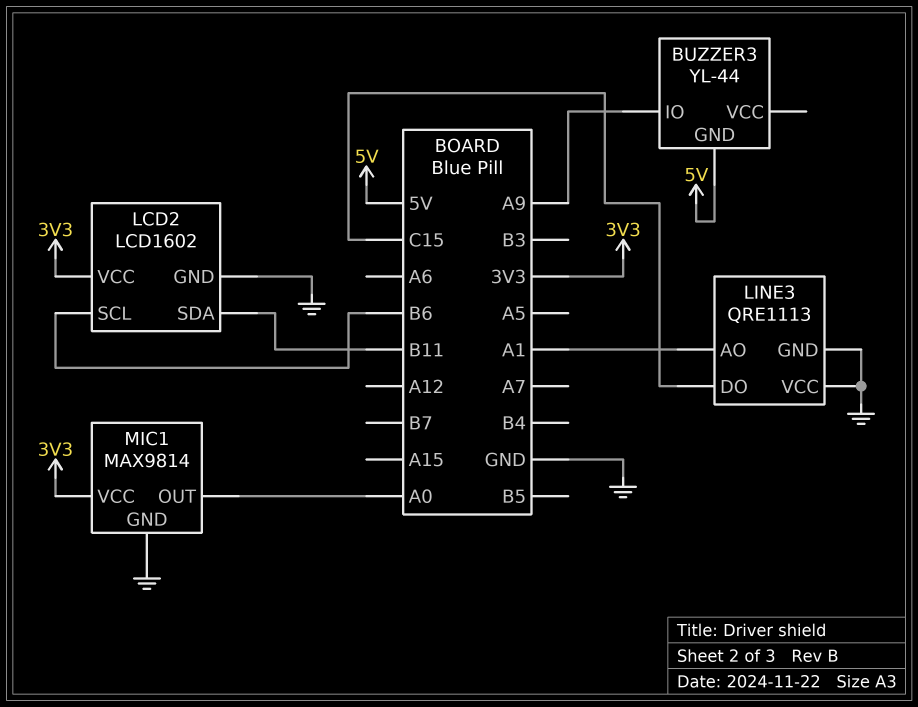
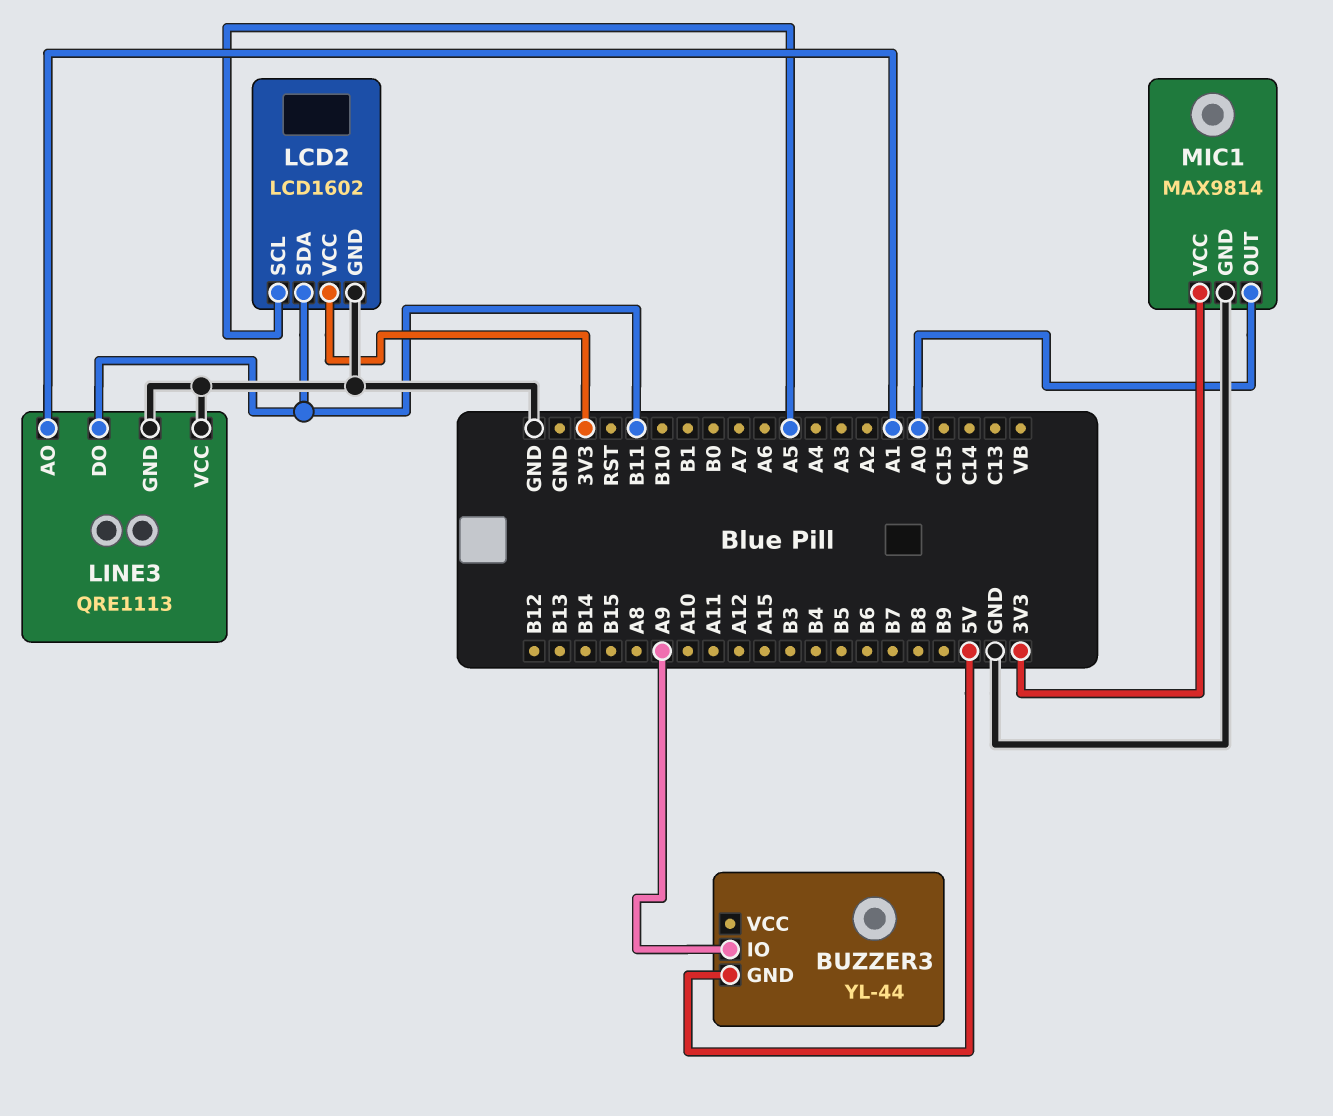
LCD2 pin SCL: B6 -> A5
LINE3 pin DO: C15 -> B11

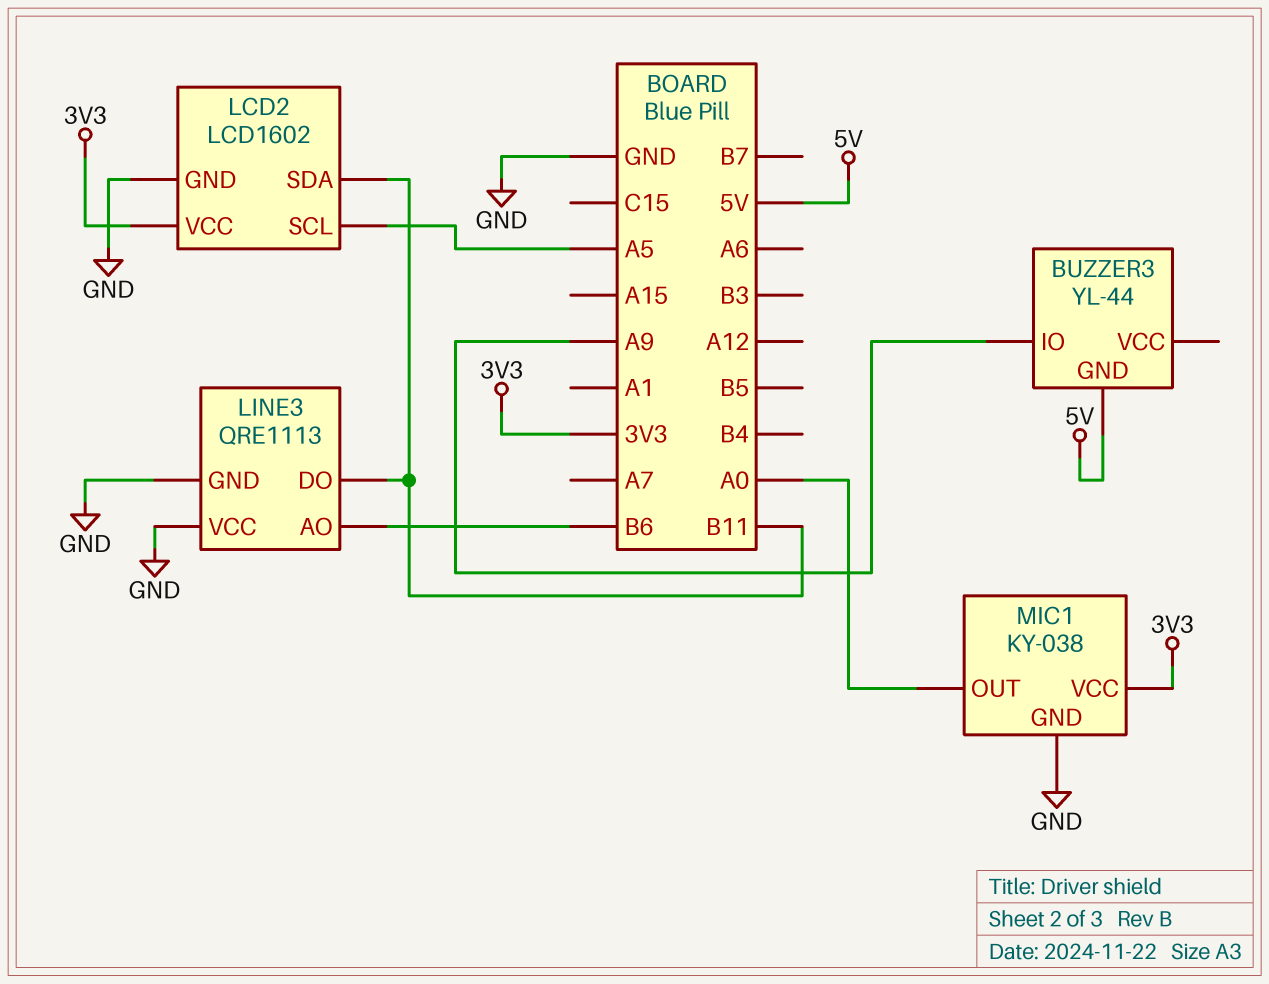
LINE3 pin AO: A1 -> B6
MIC1: MAX9814 -> KY-038

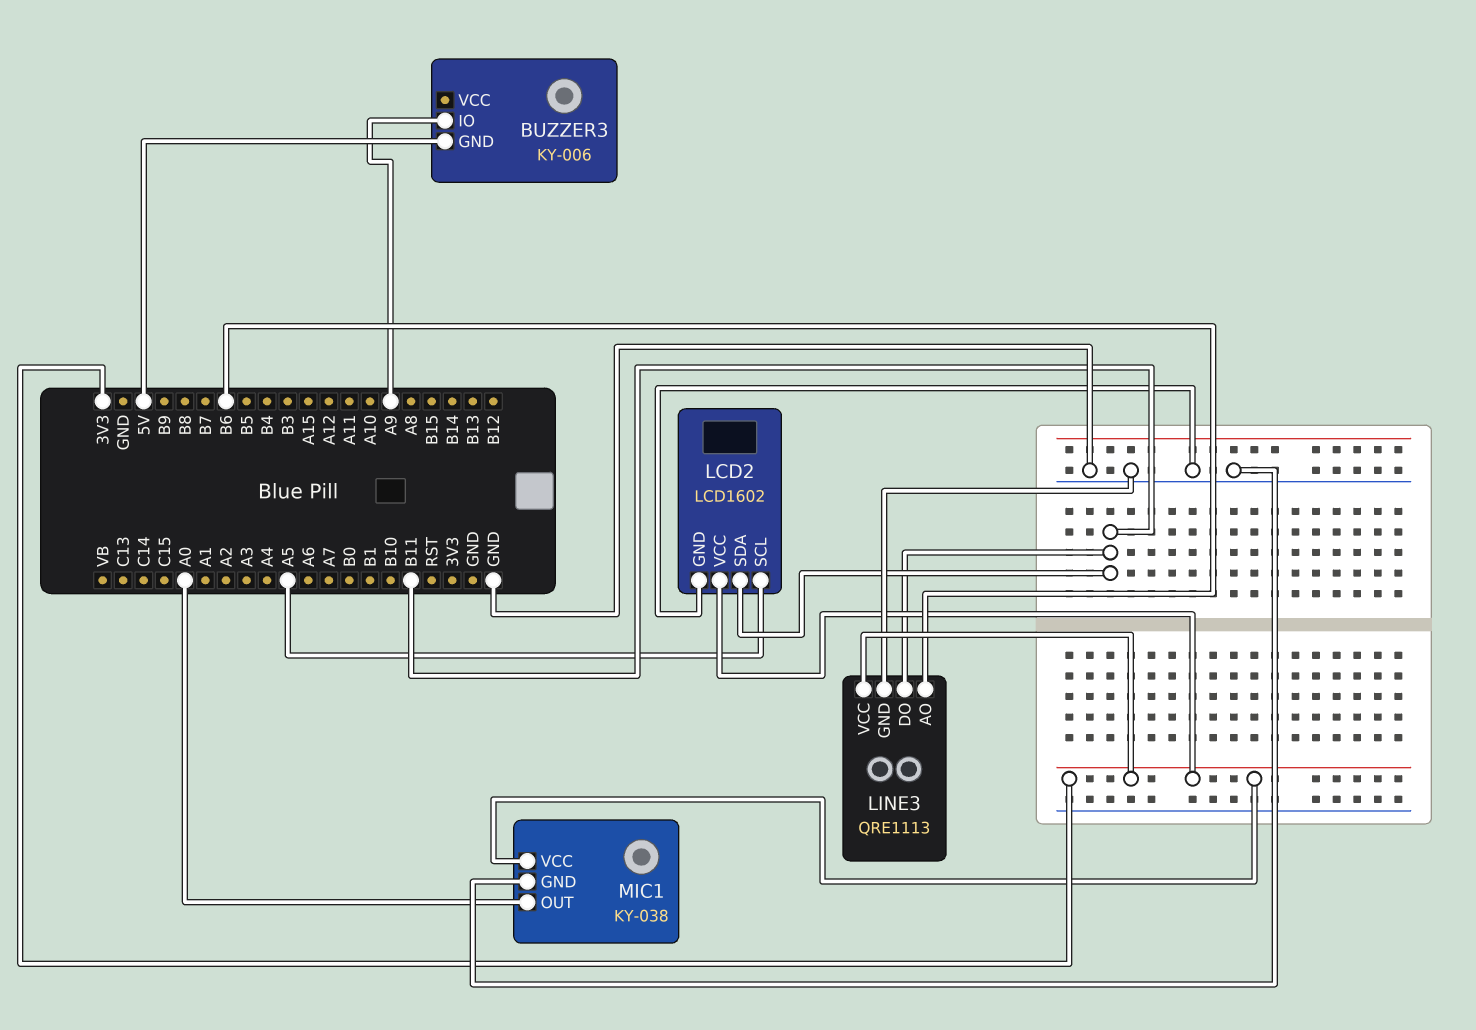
BUZZER3: YL-44 -> KY-006
LINE3 pin VCC: GND -> 3V3

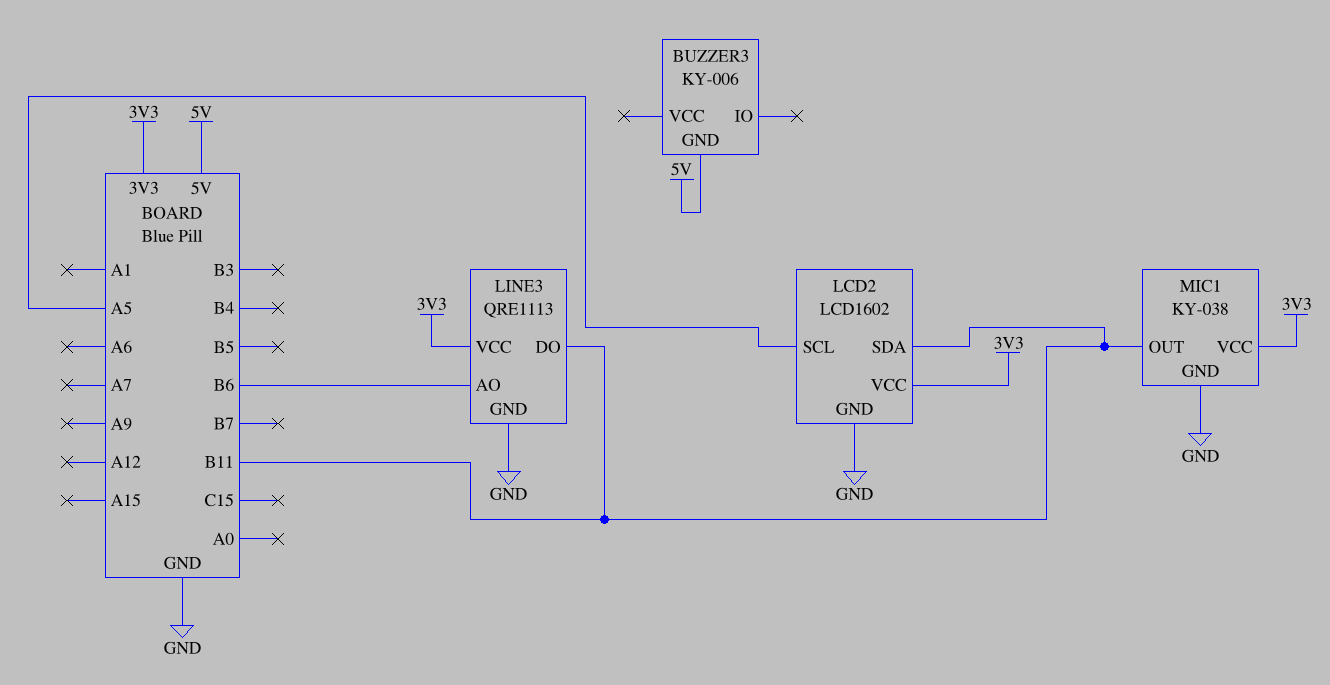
BUZZER3 pin IO: A9 -> none
MIC1 pin OUT: A0 -> B11

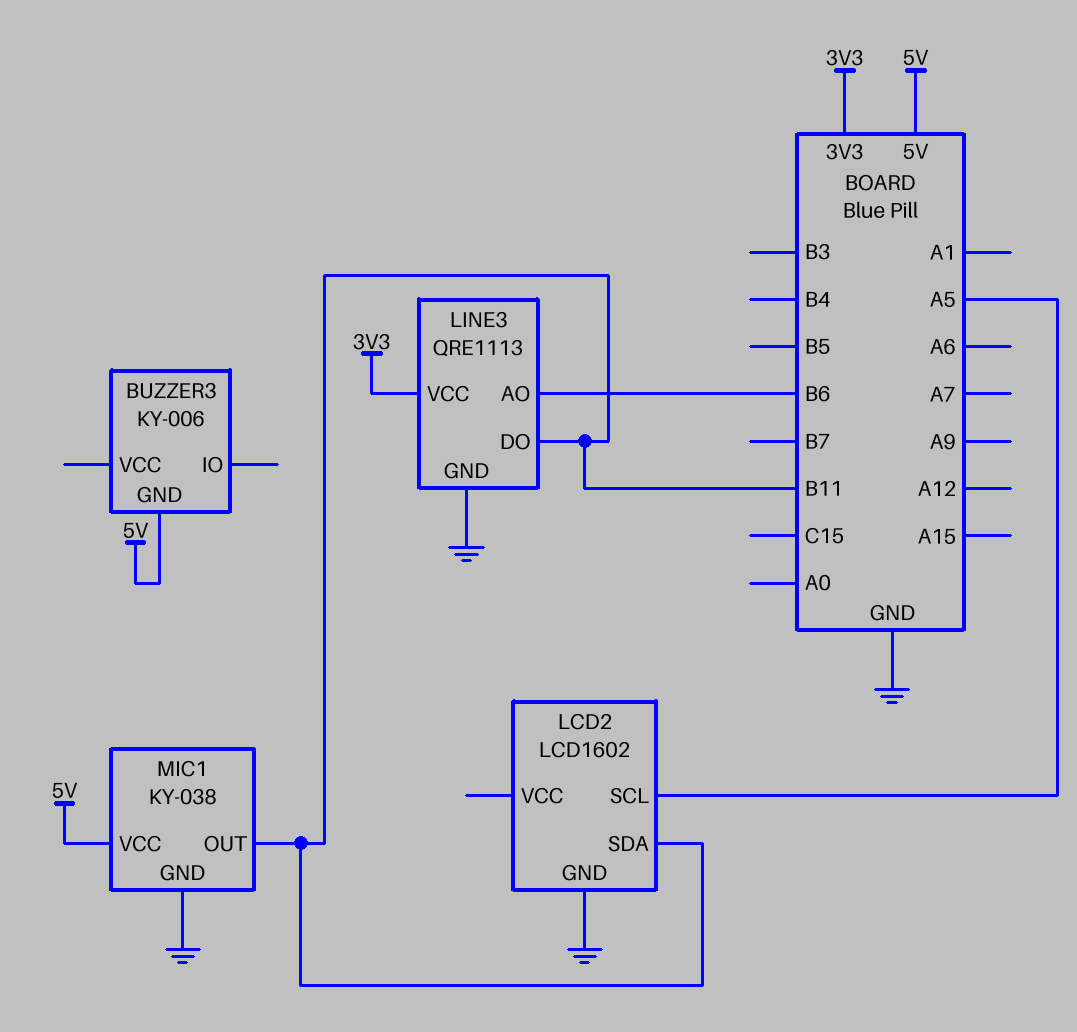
LCD2 pin VCC: 3V3 -> none
MIC1 pin VCC: 3V3 -> 5V

